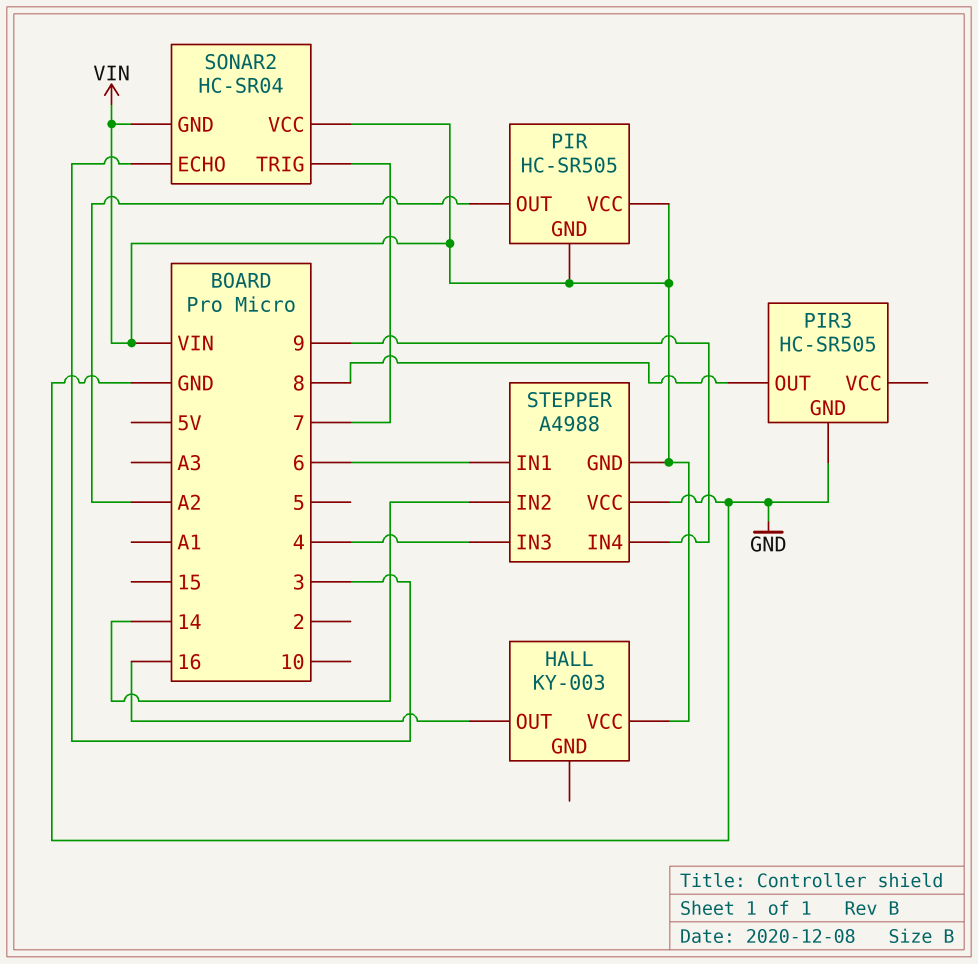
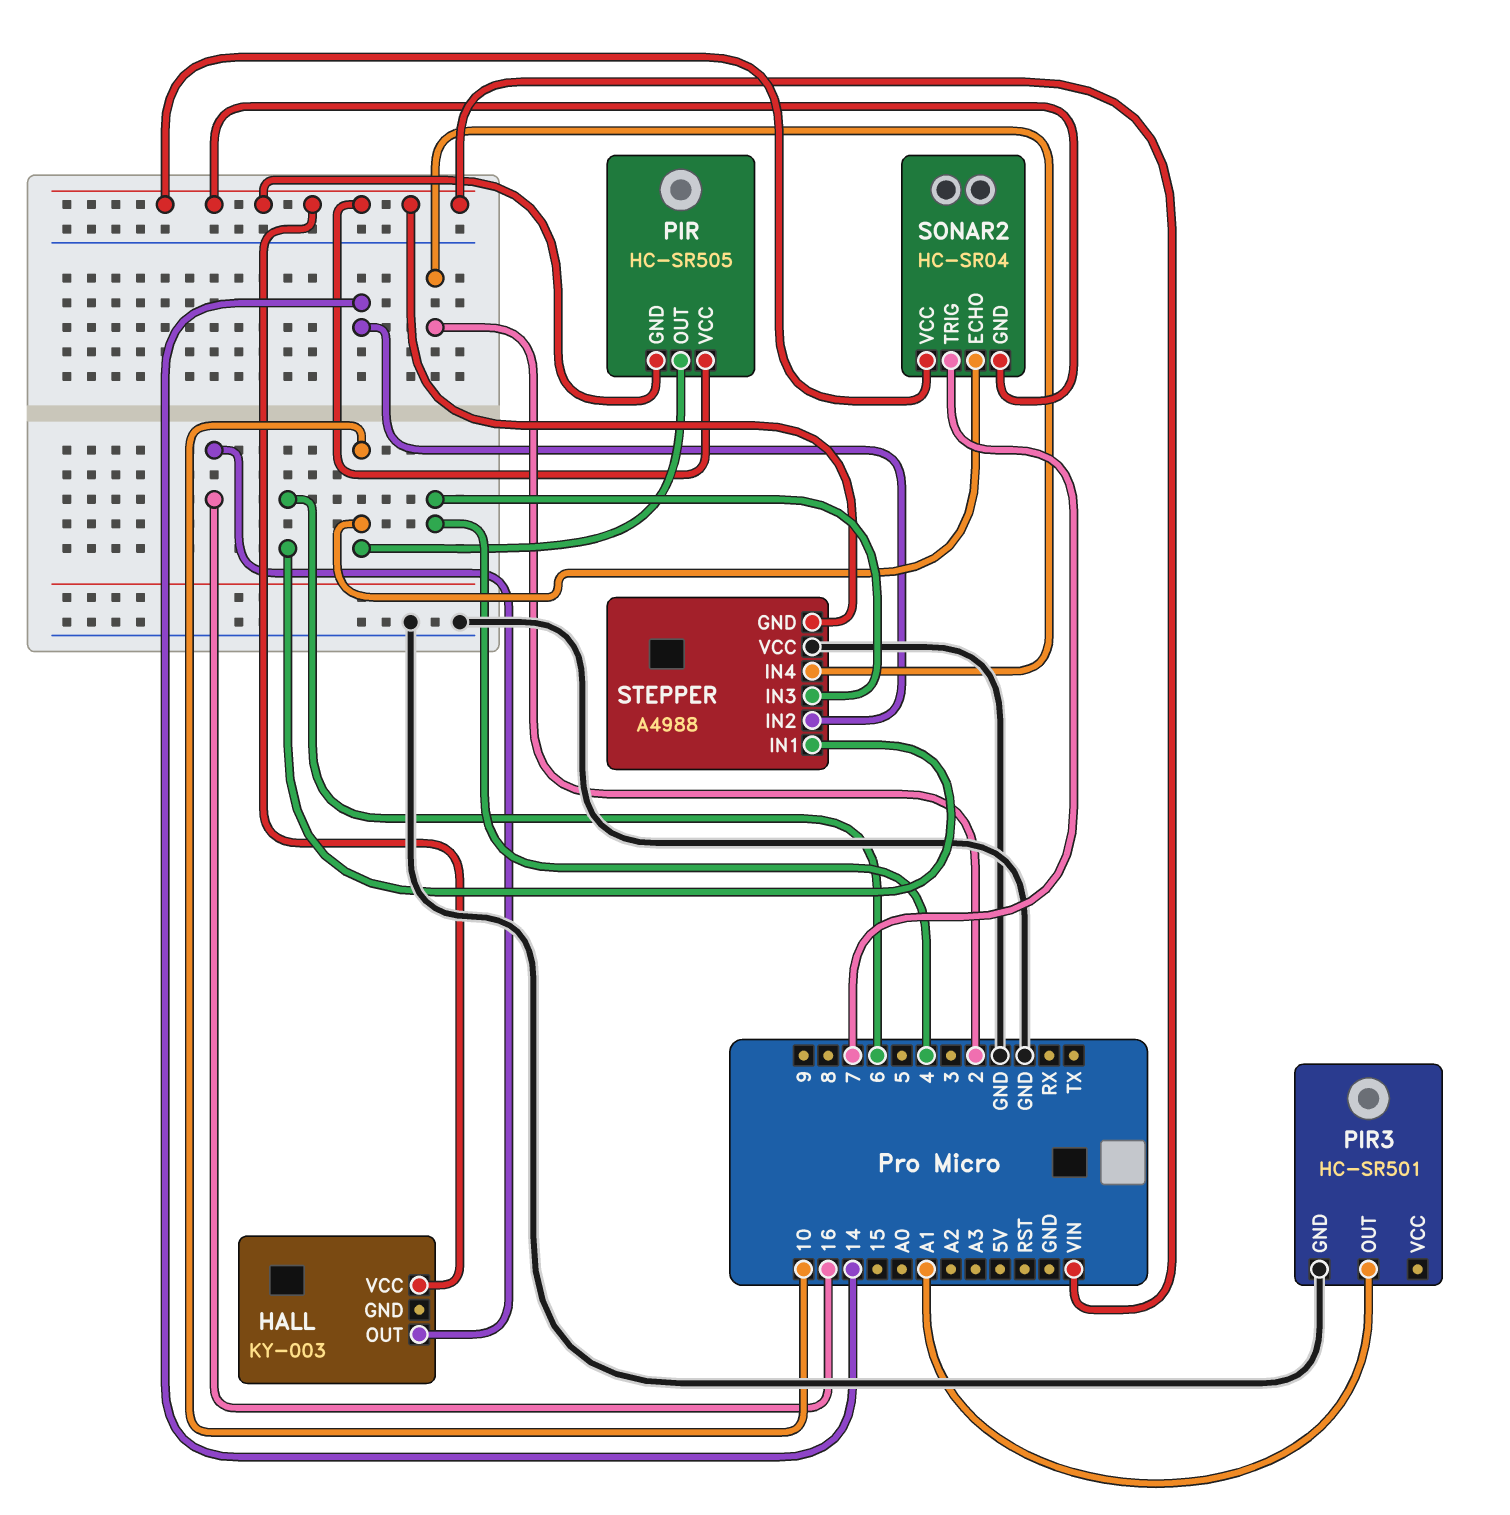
PIR pin OUT: A2 -> 10
PIR3: HC-SR505 -> HC-SR501
PIR3 pin OUT: 8 -> A1
SONAR2 pin ECHO: 3 -> 10
STEPPER pin IN4: 9 -> 2

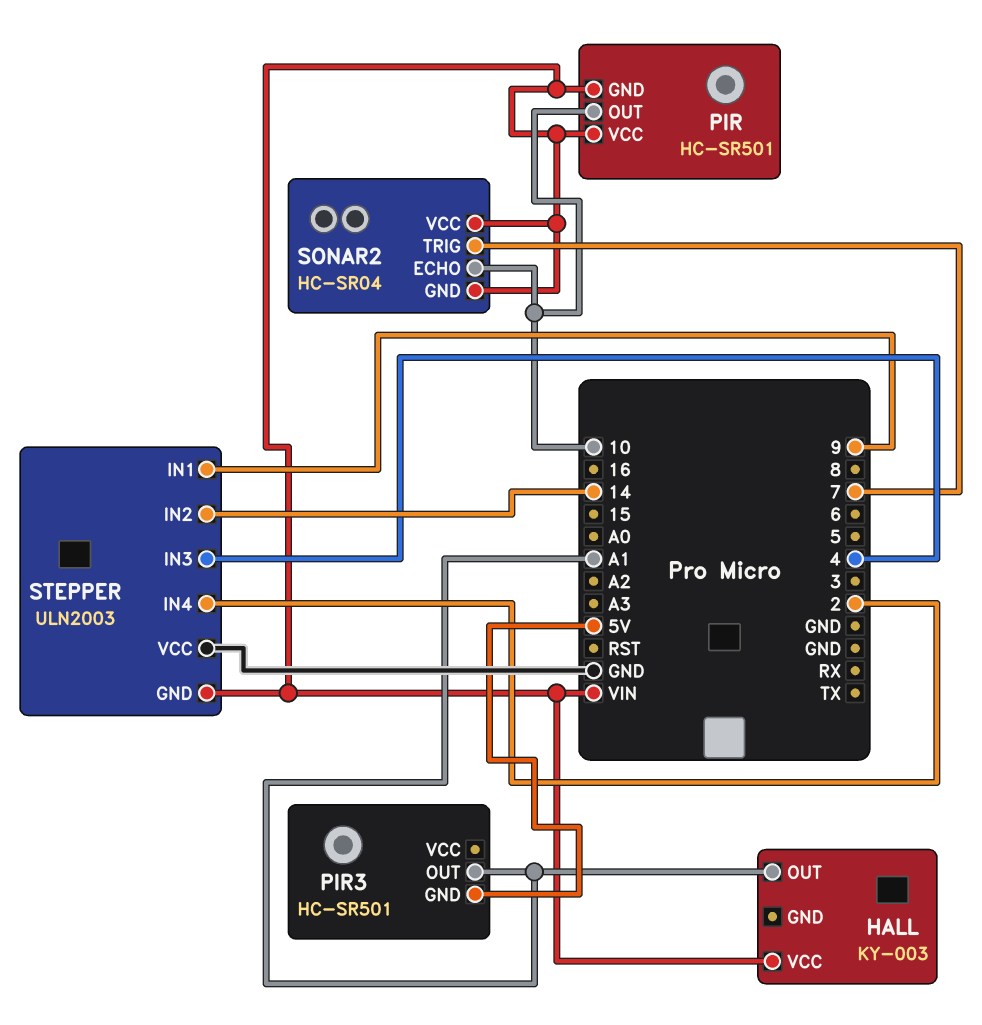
HALL pin OUT: 16 -> A1
PIR: HC-SR505 -> HC-SR501
PIR3 pin GND: GND -> 5V
STEPPER: A4988 -> ULN2003
STEPPER pin IN1: 6 -> 9

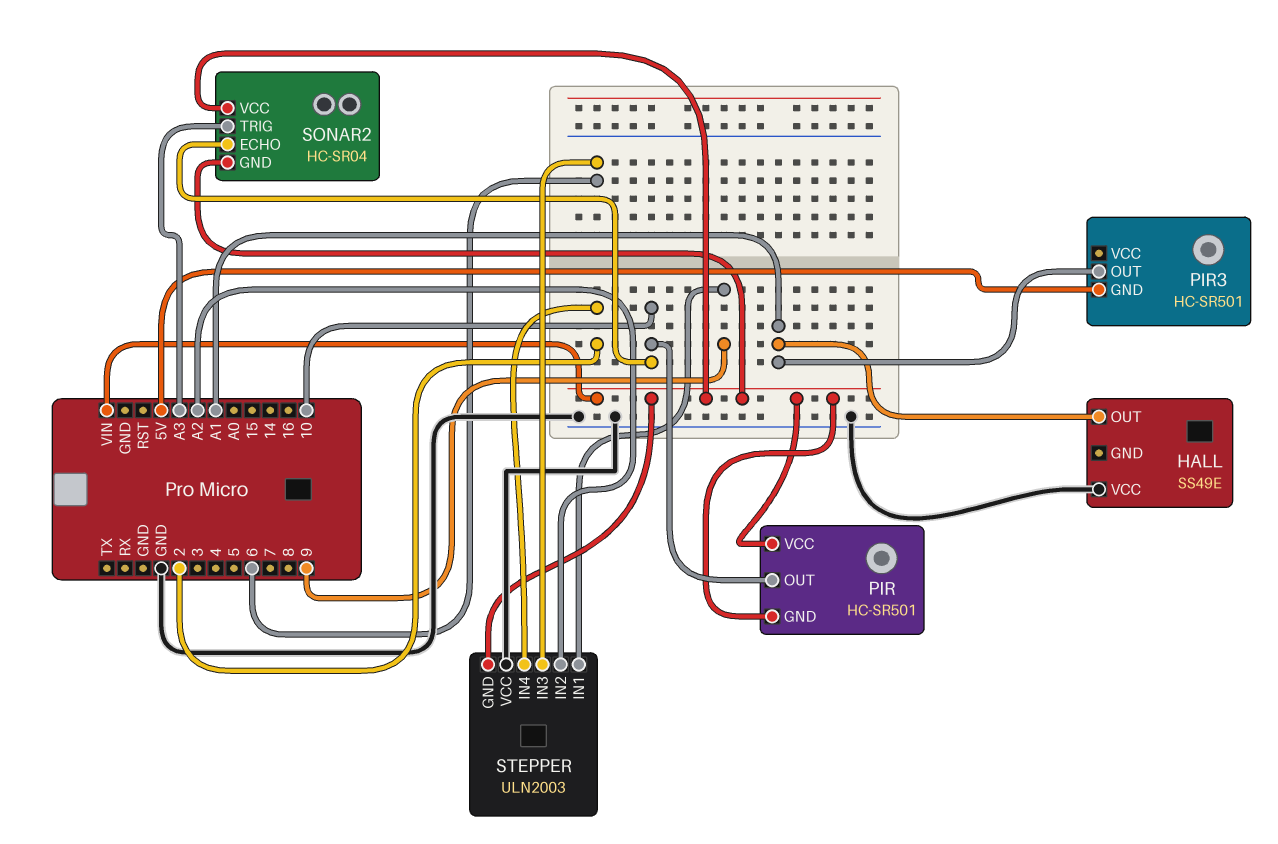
HALL: KY-003 -> SS49E
HALL pin VCC: VIN -> GND
SONAR2 pin TRIG: 7 -> A3
STEPPER pin IN2: 14 -> A2
STEPPER pin IN3: 4 -> 6

